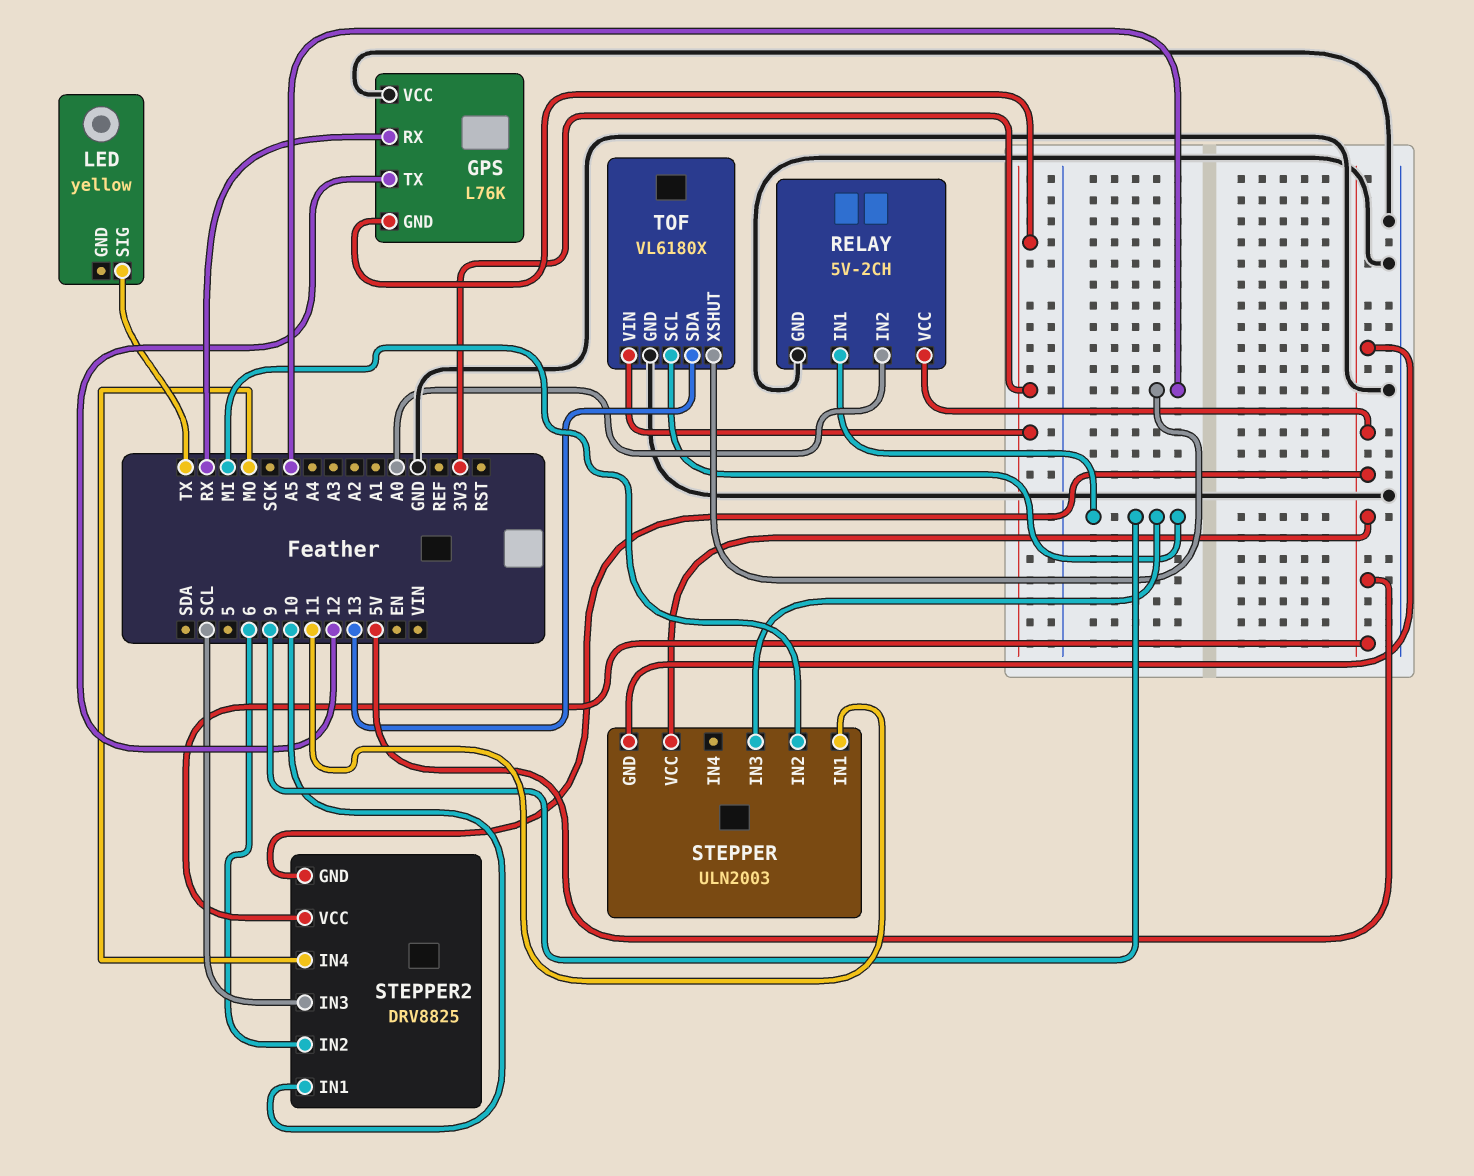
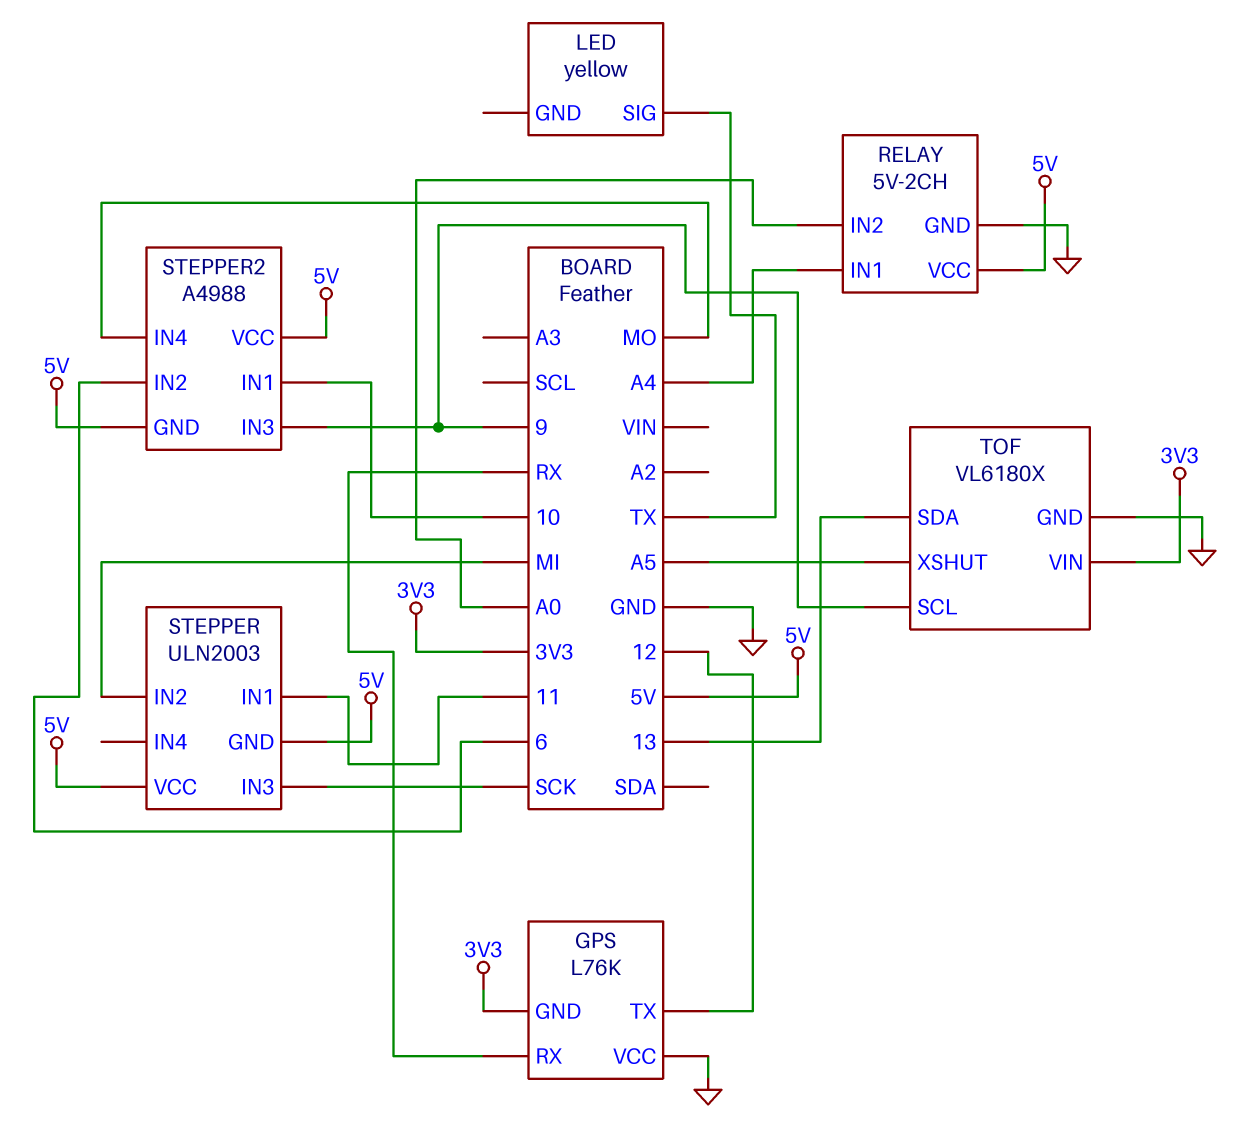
RELAY pin IN1: 9 -> A4
STEPPER pin IN3: 9 -> SCK
STEPPER2: DRV8825 -> A4988
STEPPER2 pin IN3: SCL -> 9

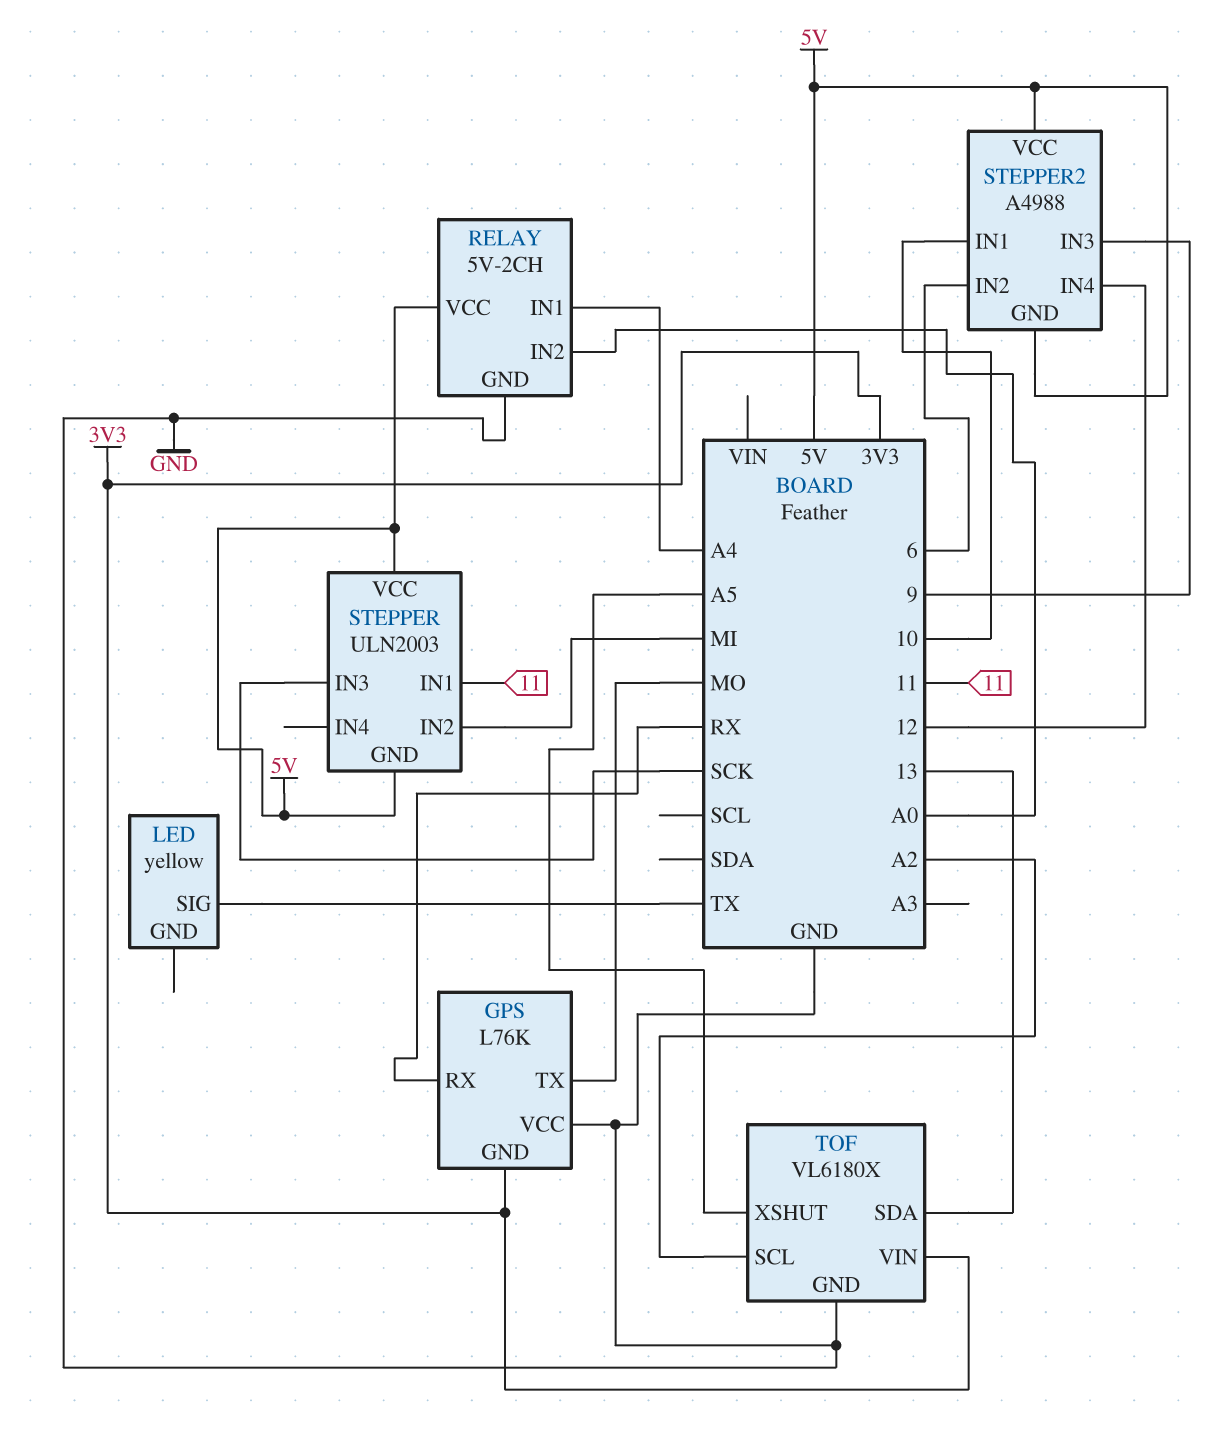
GPS pin TX: 12 -> MO
STEPPER2 pin IN4: MO -> 12
TOF pin SCL: 9 -> A2

